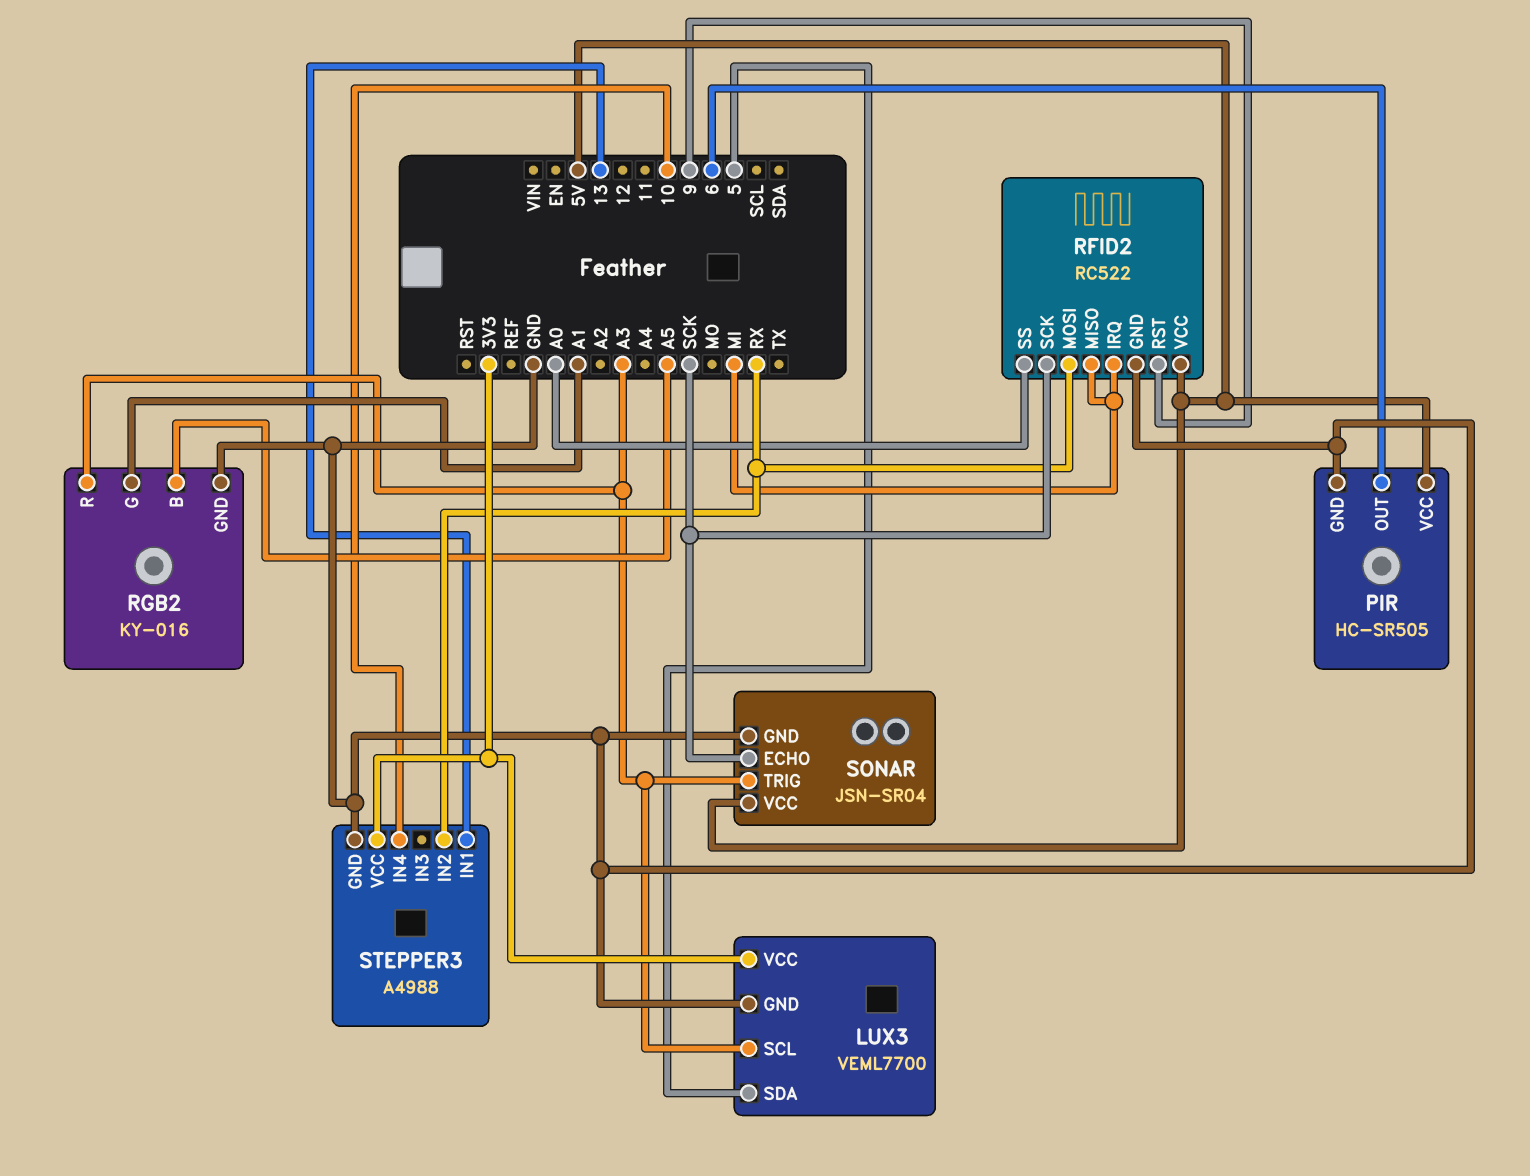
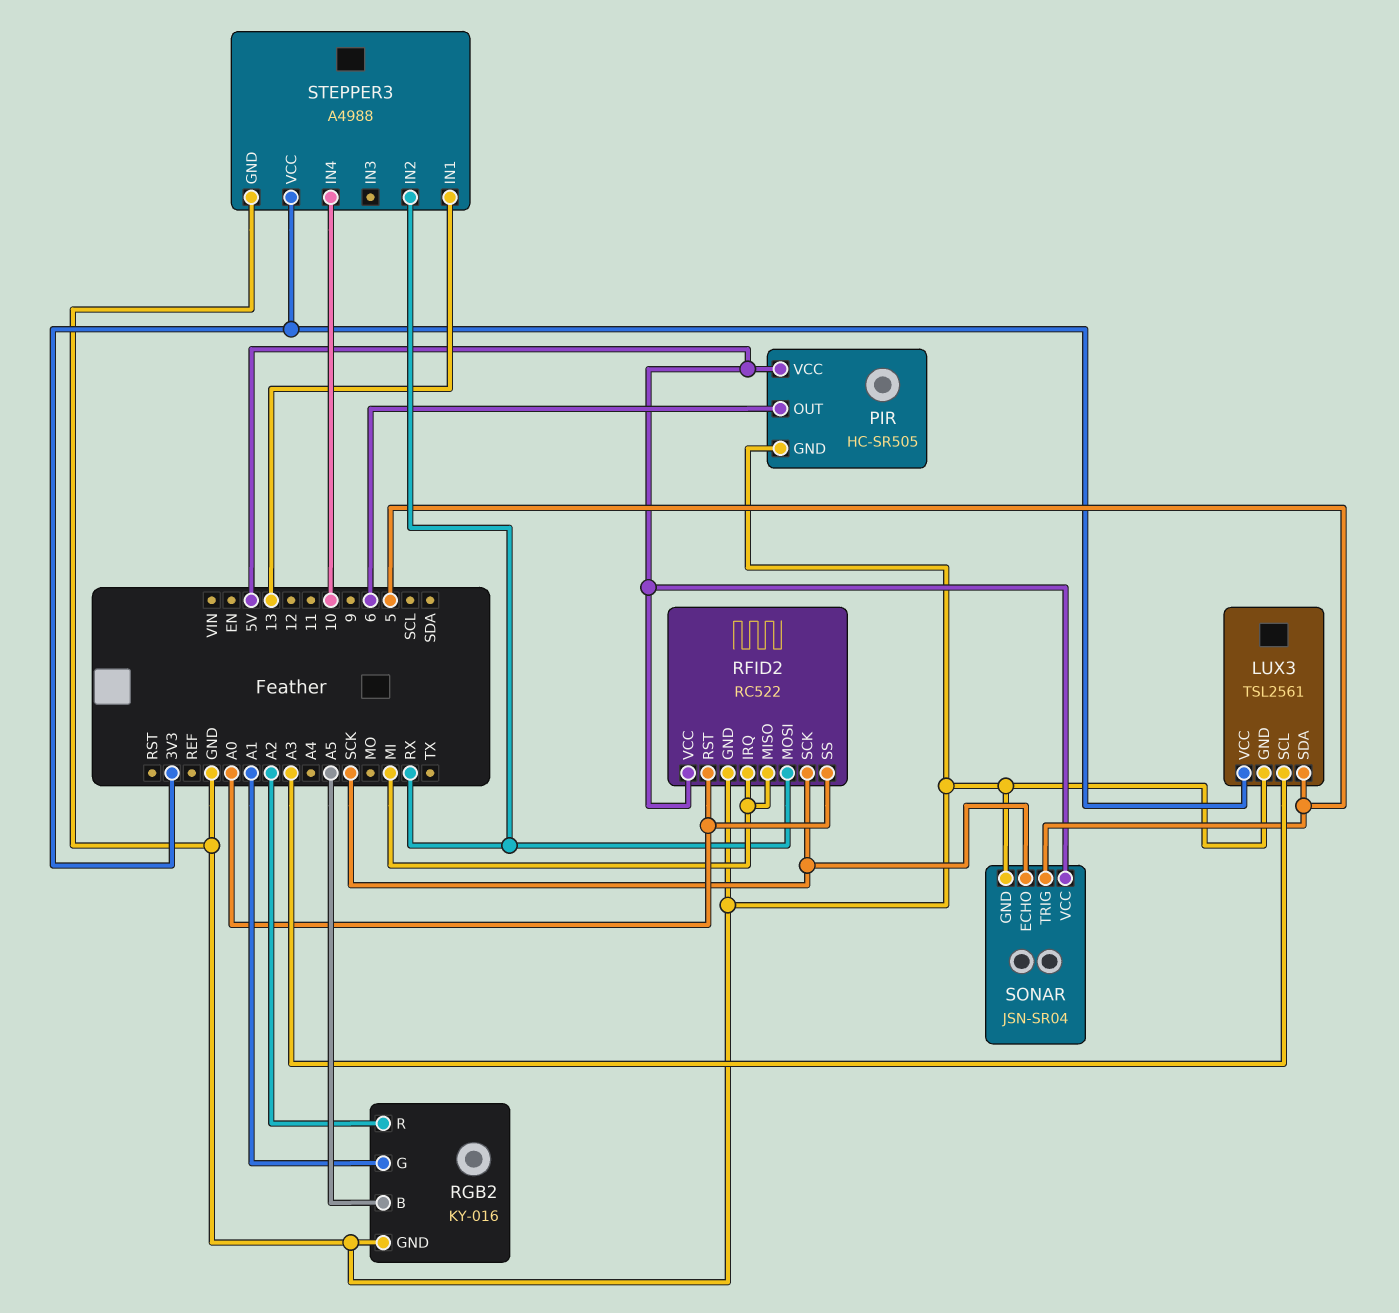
LUX3: VEML7700 -> TSL2561
RFID2 pin RST: 9 -> A0
RGB2 pin R: A3 -> A2
SONAR pin TRIG: A3 -> 5

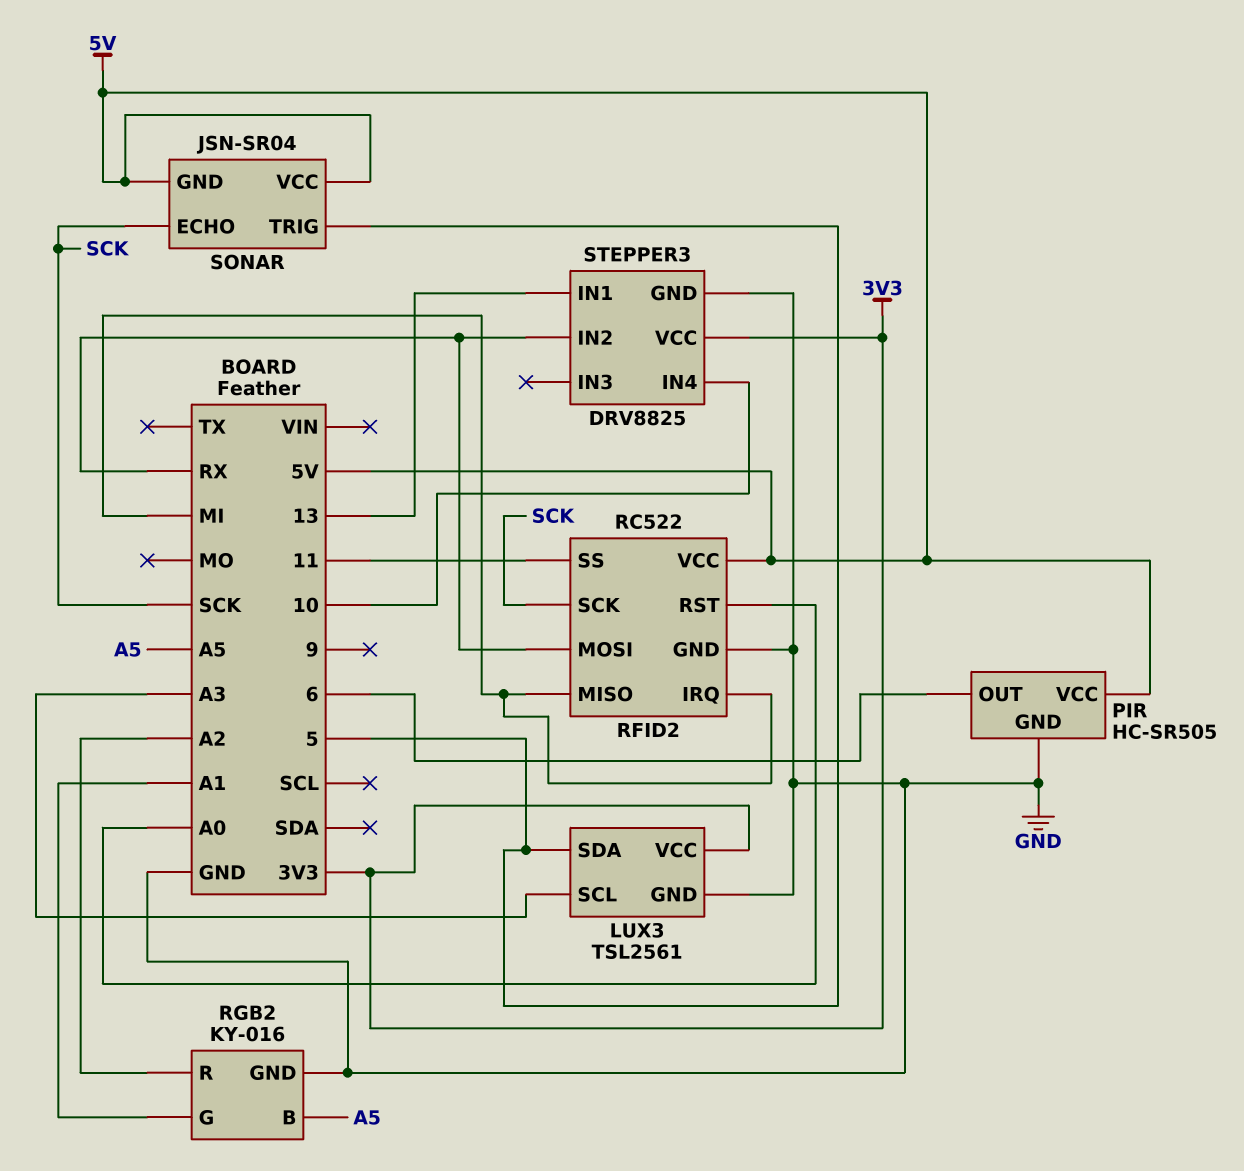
RFID2 pin SS: A0 -> 11
SONAR pin GND: GND -> 5V
STEPPER3: A4988 -> DRV8825

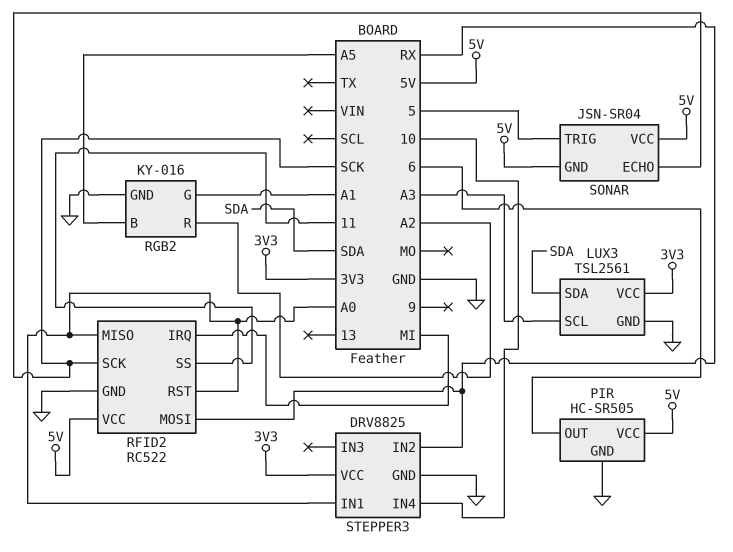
LUX3 pin SDA: 5 -> SDA
RFID2 pin MISO: MI -> A0
STEPPER3 pin IN1: 13 -> A0

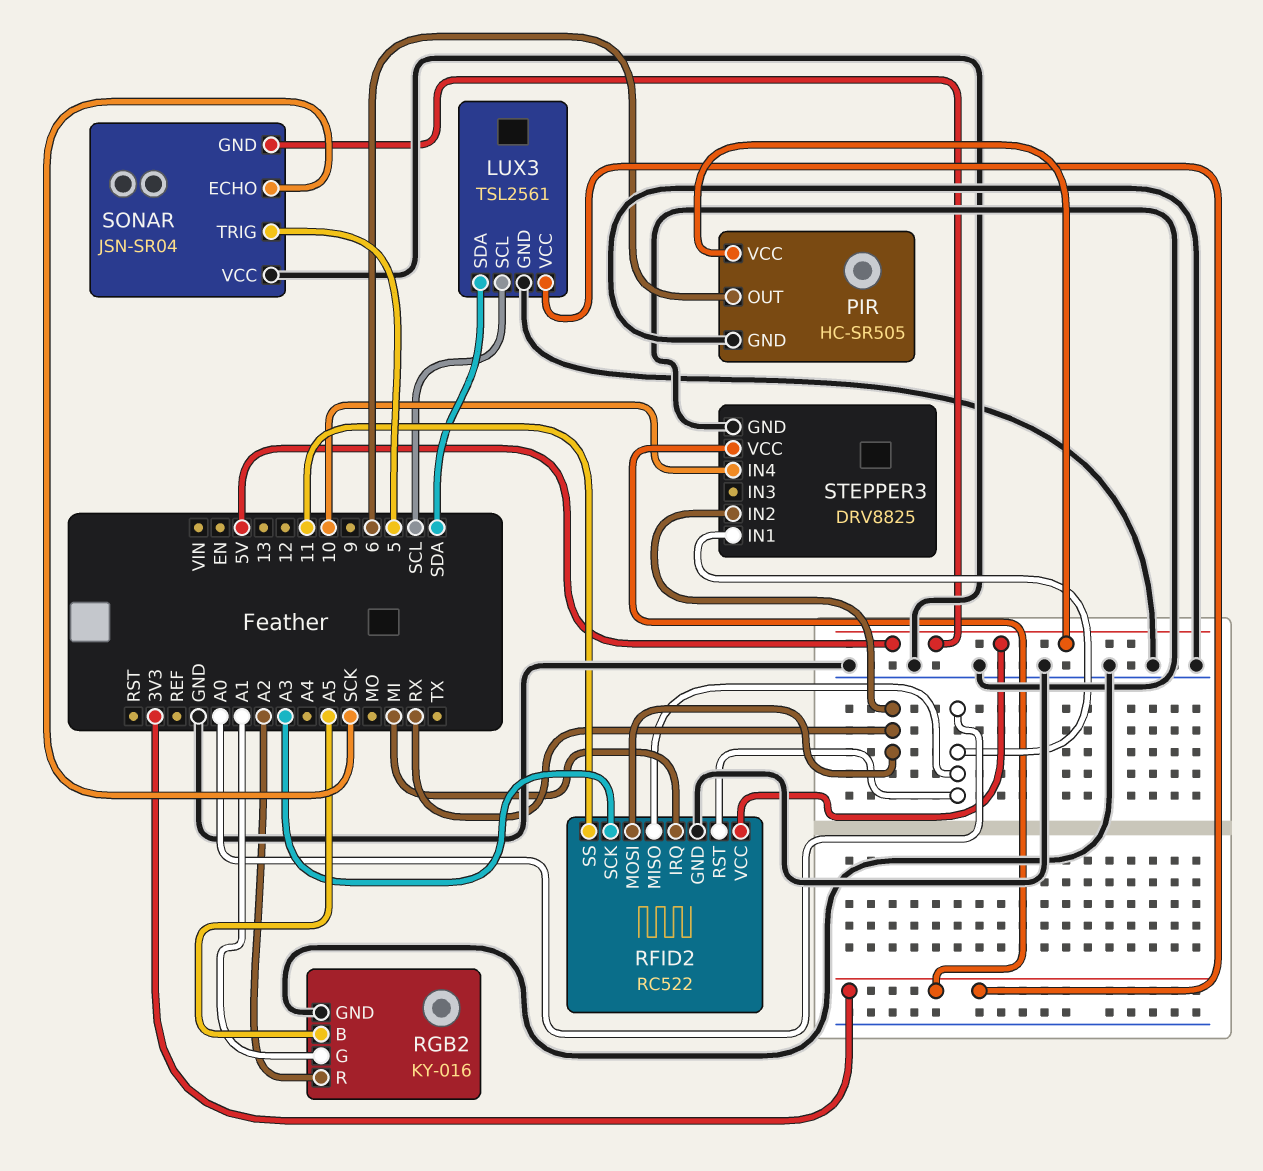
LUX3 pin SCL: A3 -> SCL
RFID2 pin SCK: SCK -> A3
SONAR pin VCC: 5V -> GND

